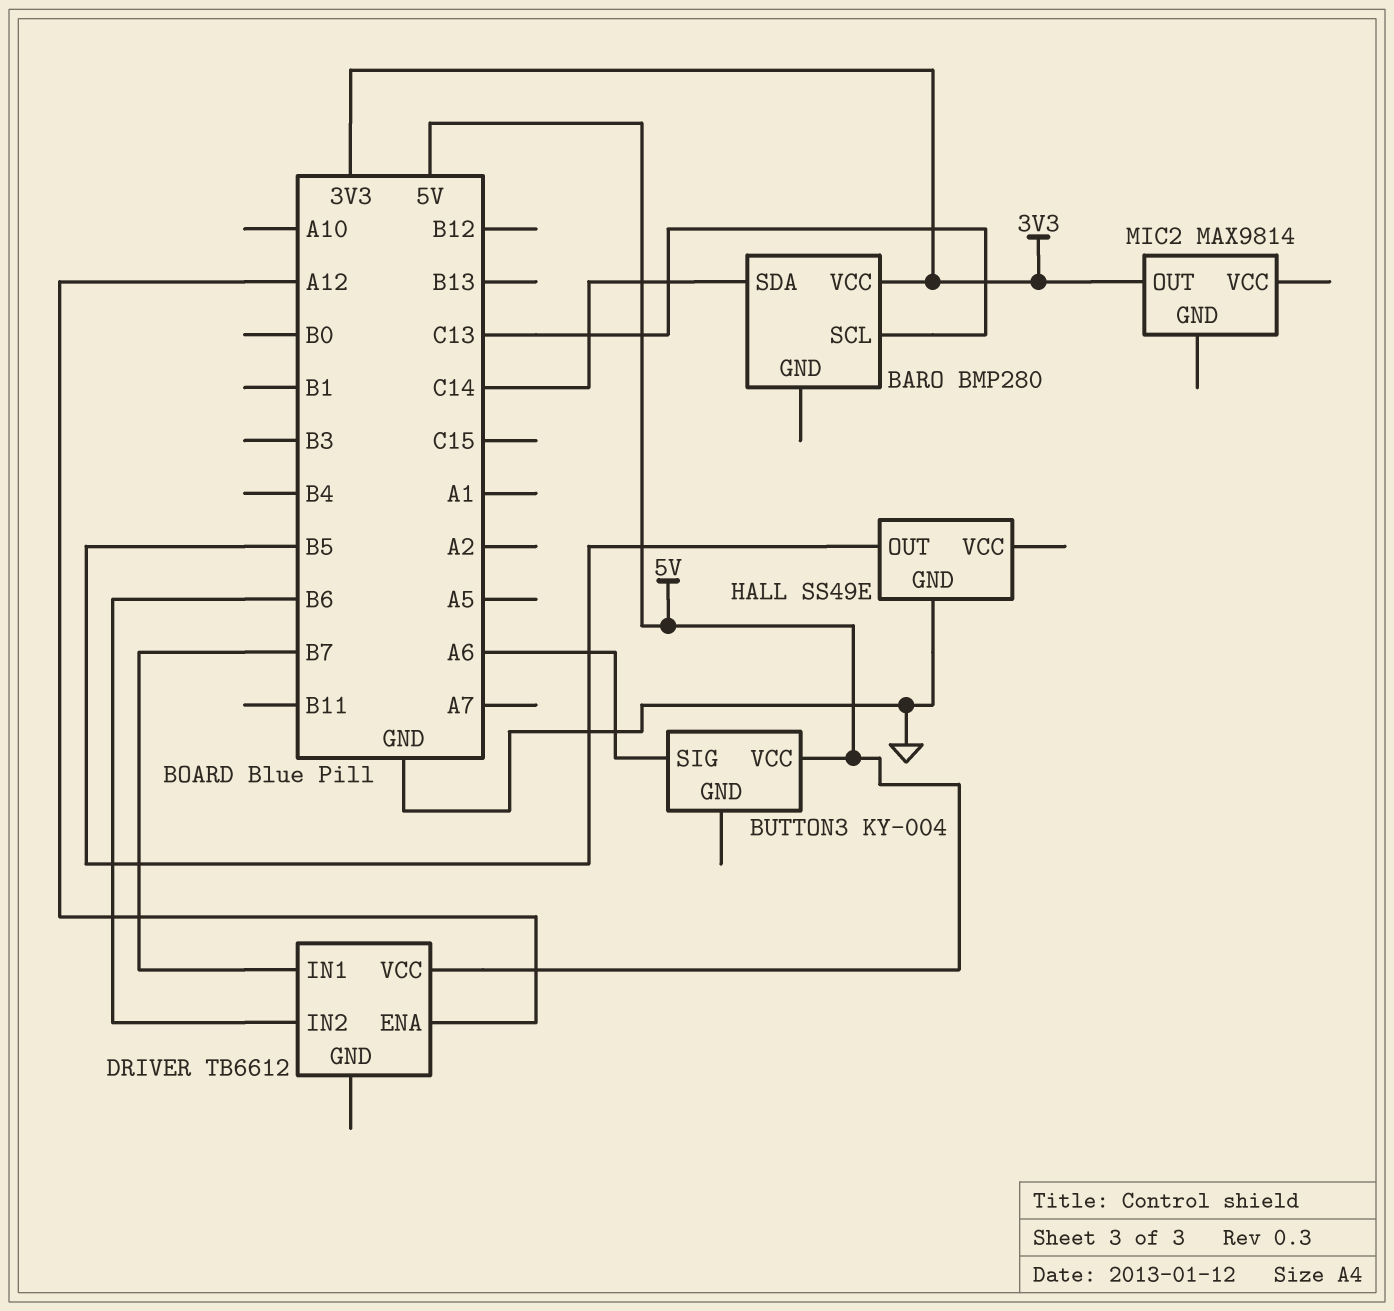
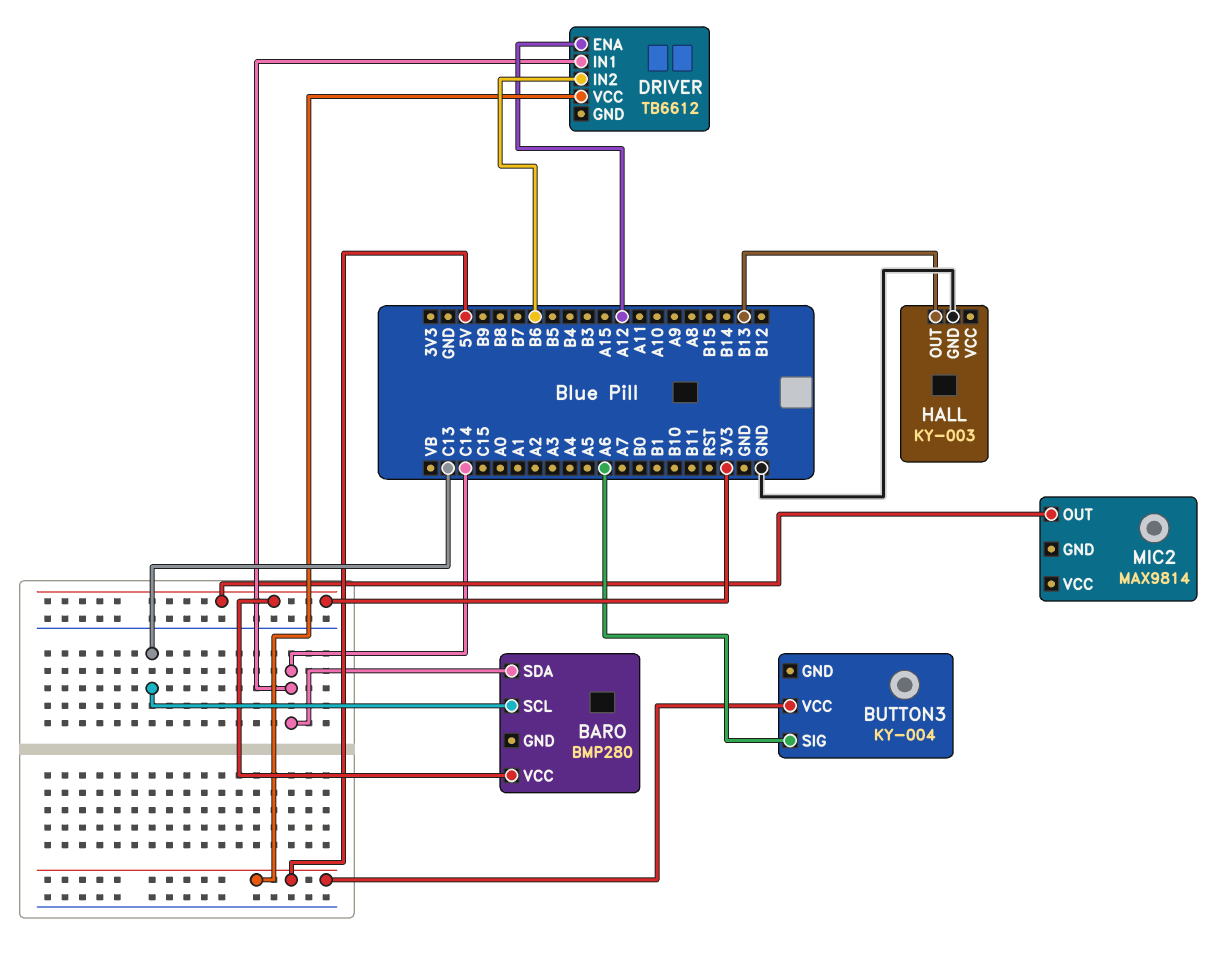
DRIVER pin IN1: B7 -> C14
HALL: SS49E -> KY-003
HALL pin OUT: B5 -> B13

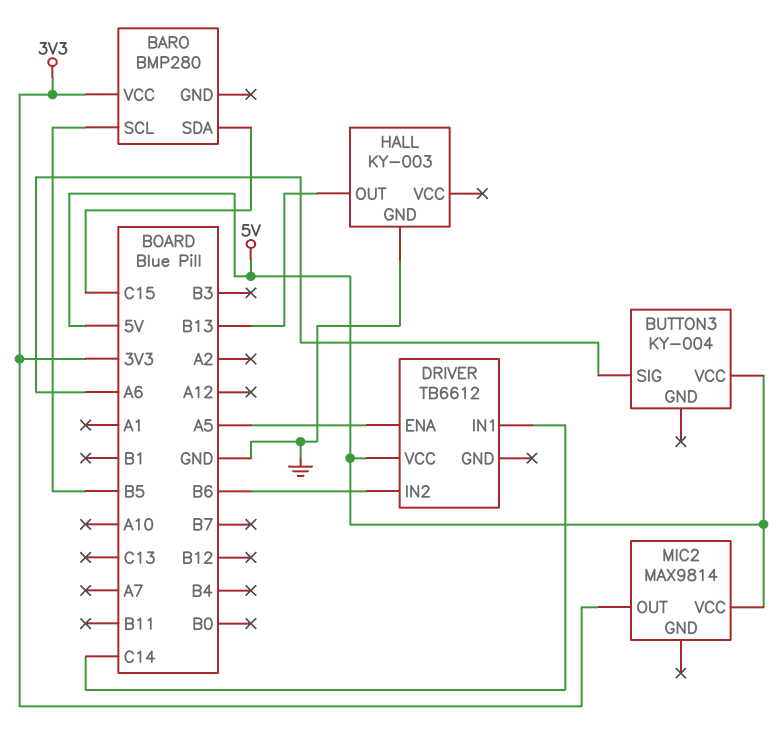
BARO pin SCL: C13 -> B5
BARO pin SDA: C14 -> C15
DRIVER pin ENA: A12 -> A5
MIC2 pin VCC: none -> 5V

